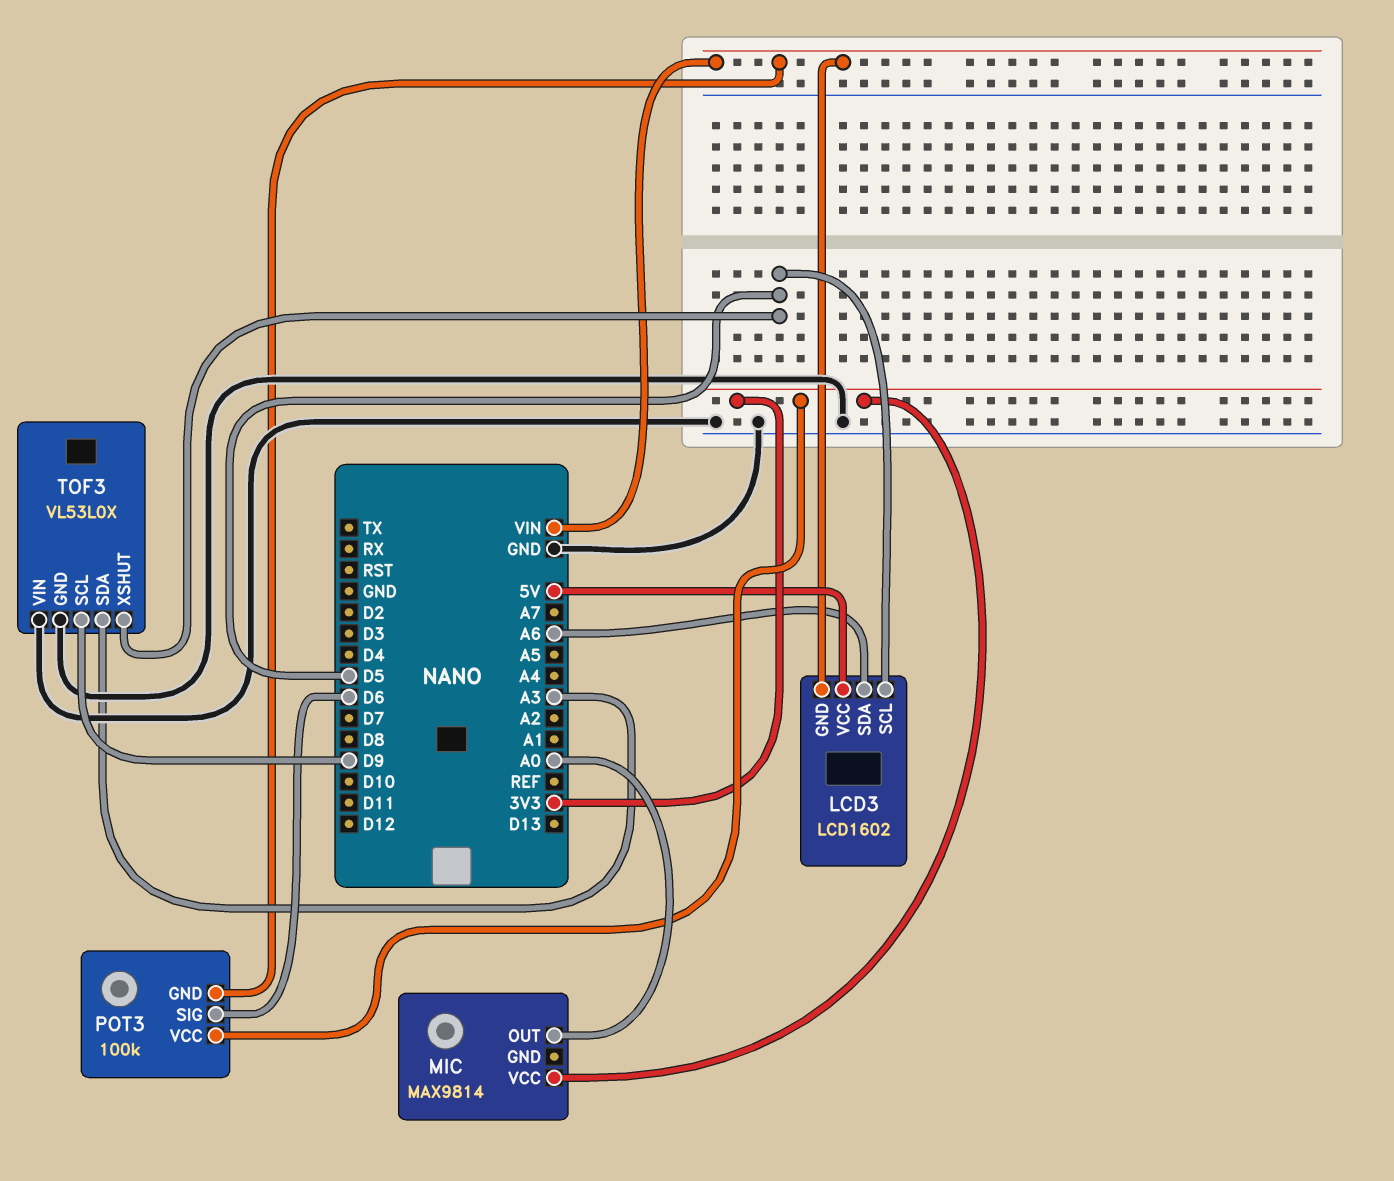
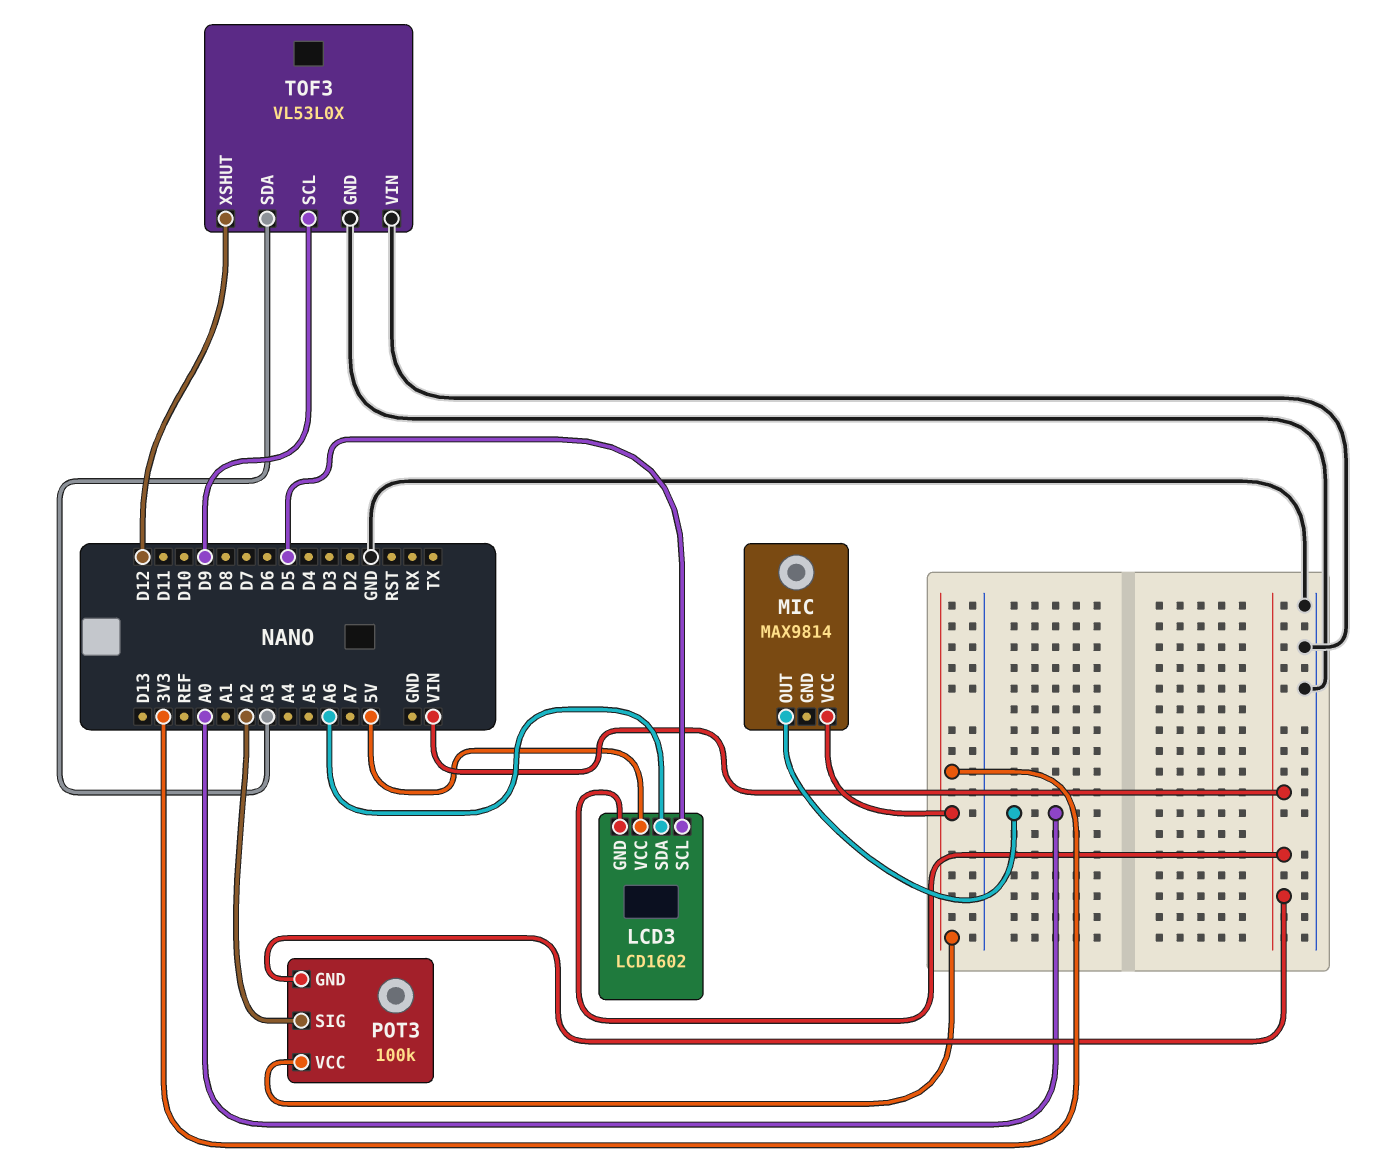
POT3 pin SIG: D6 -> A2
TOF3 pin XSHUT: D5 -> D12

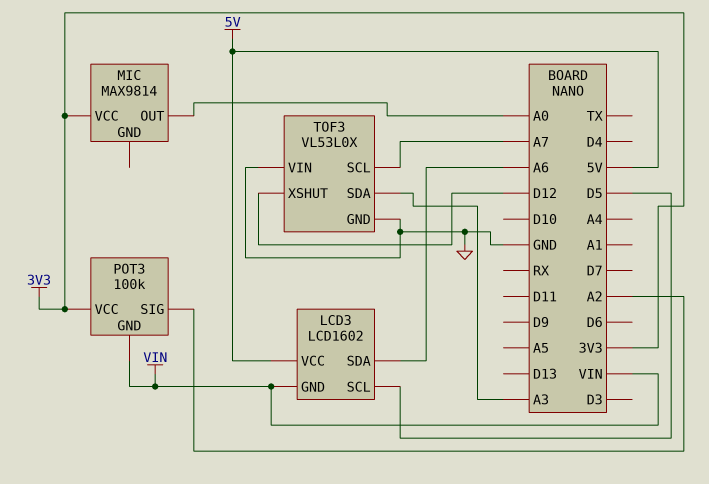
TOF3 pin SCL: D9 -> A7

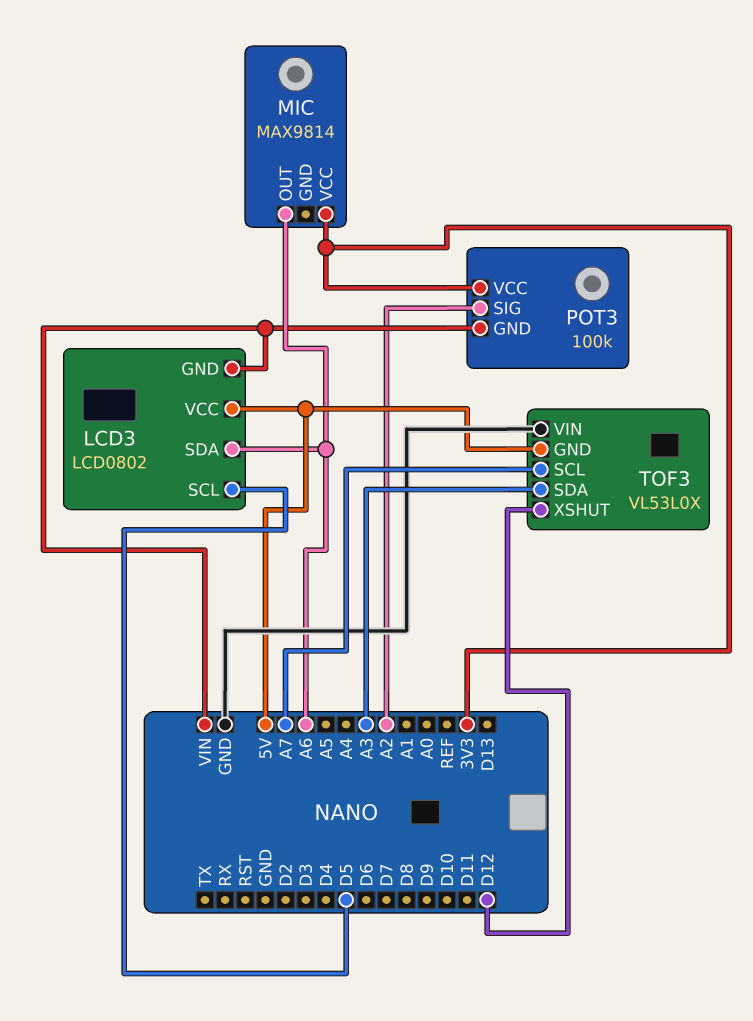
LCD3: LCD1602 -> LCD0802
MIC pin OUT: A0 -> A6
TOF3 pin GND: GND -> 5V

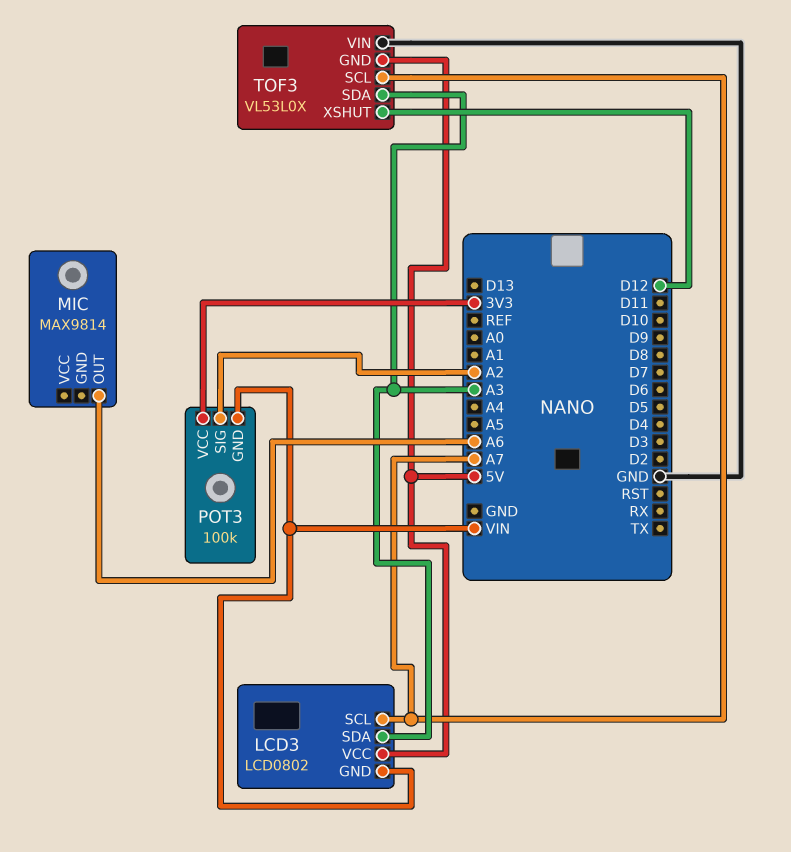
LCD3 pin SCL: D5 -> A7
LCD3 pin SDA: A6 -> A3
MIC pin VCC: 3V3 -> none

